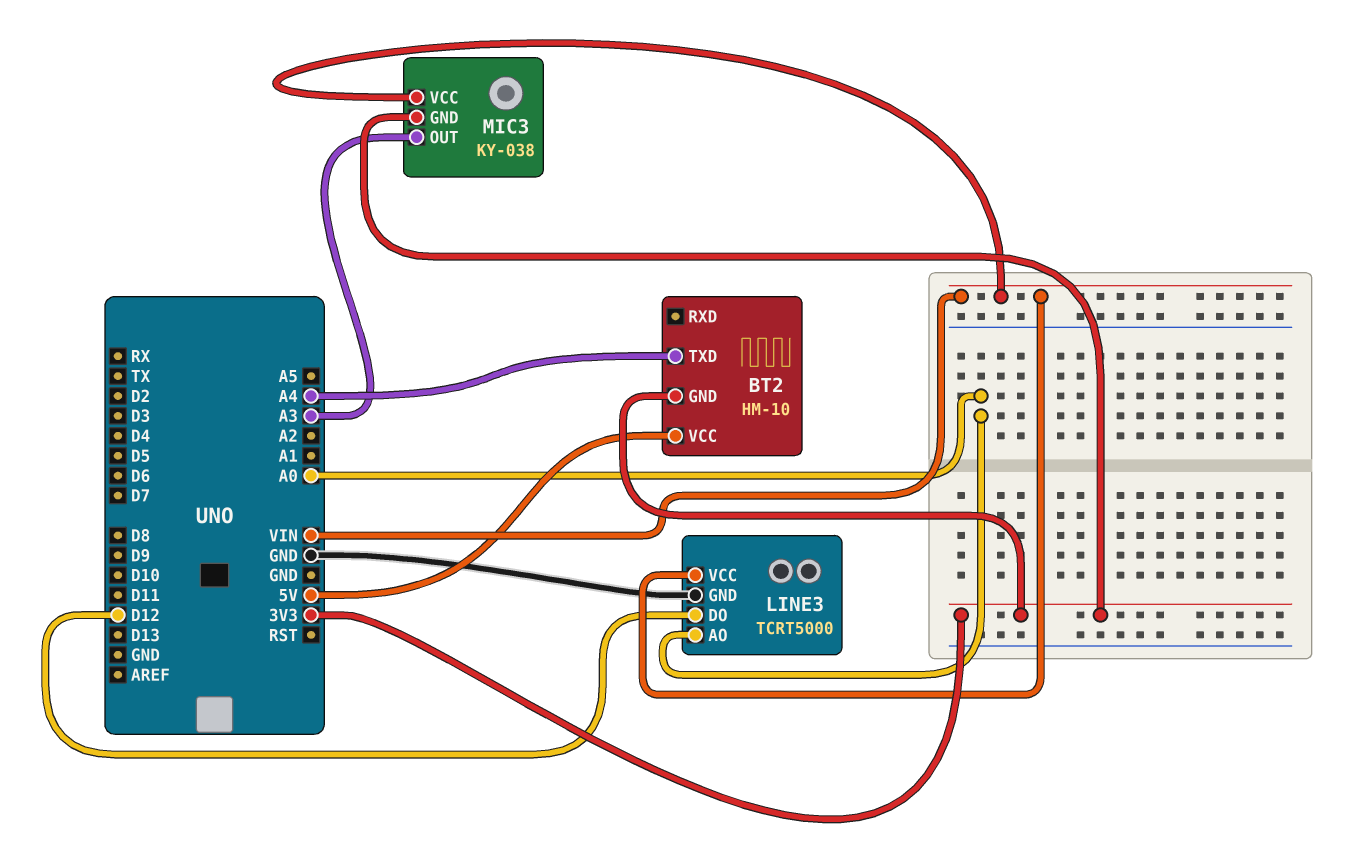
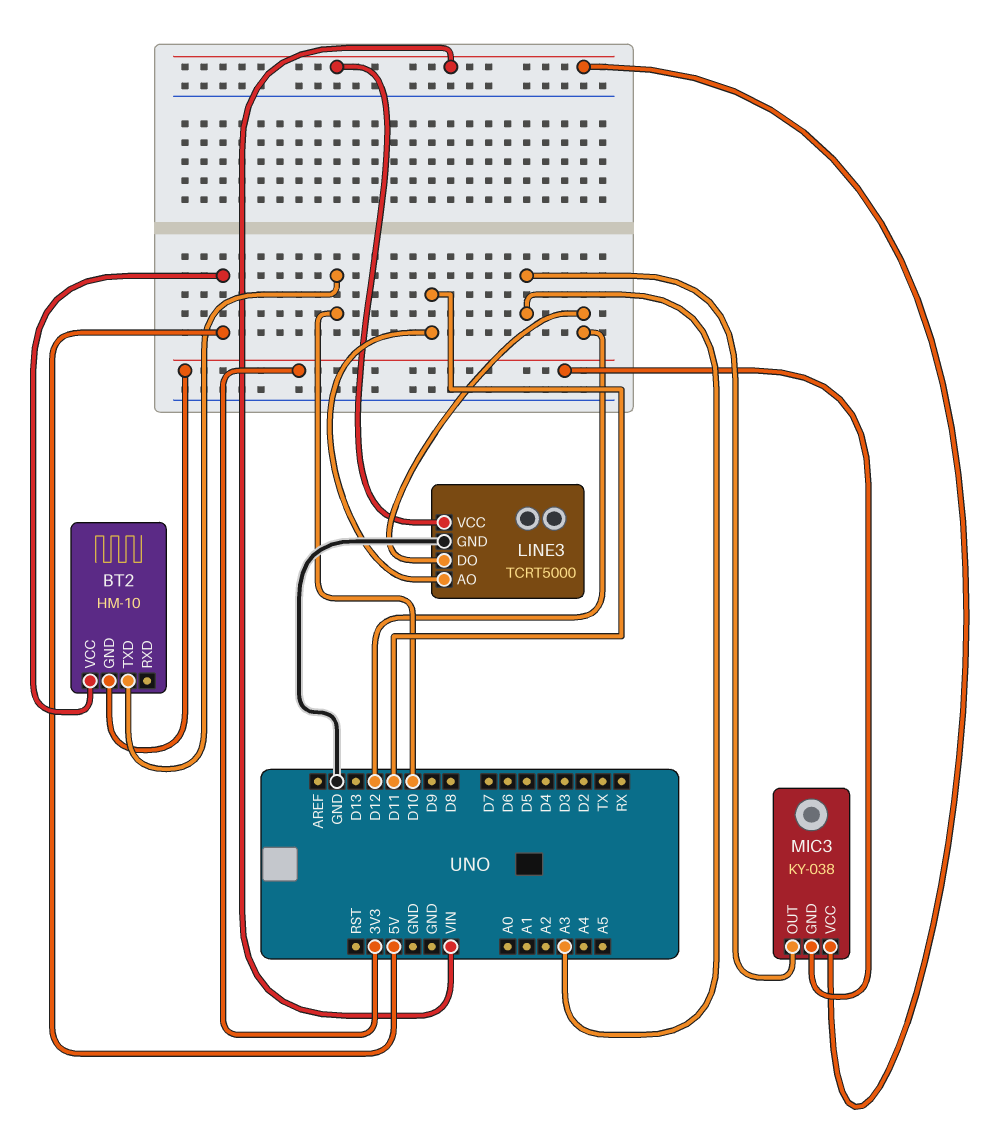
BT2 pin TXD: A4 -> D10
LINE3 pin AO: A0 -> D11

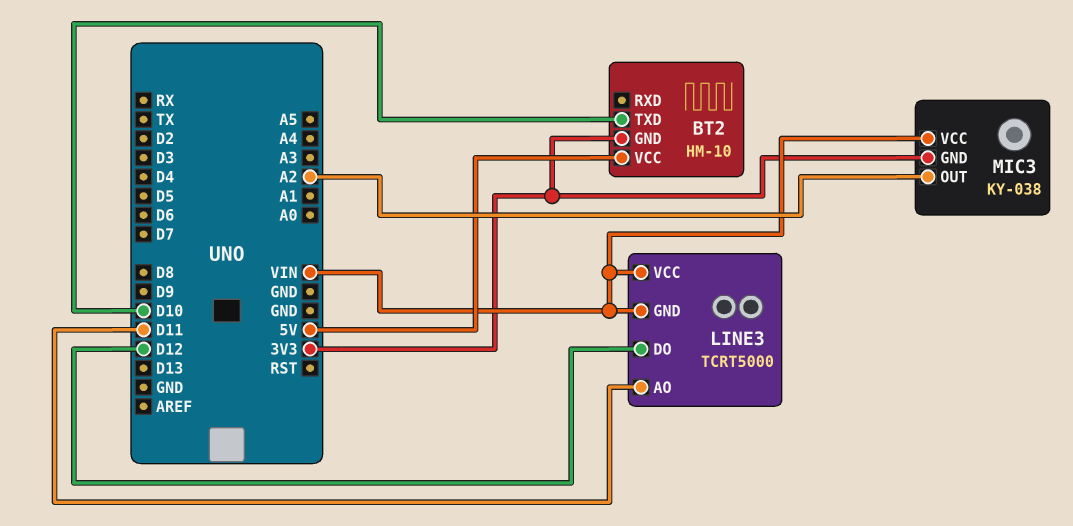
LINE3 pin GND: GND -> VIN
MIC3 pin OUT: A3 -> A2

